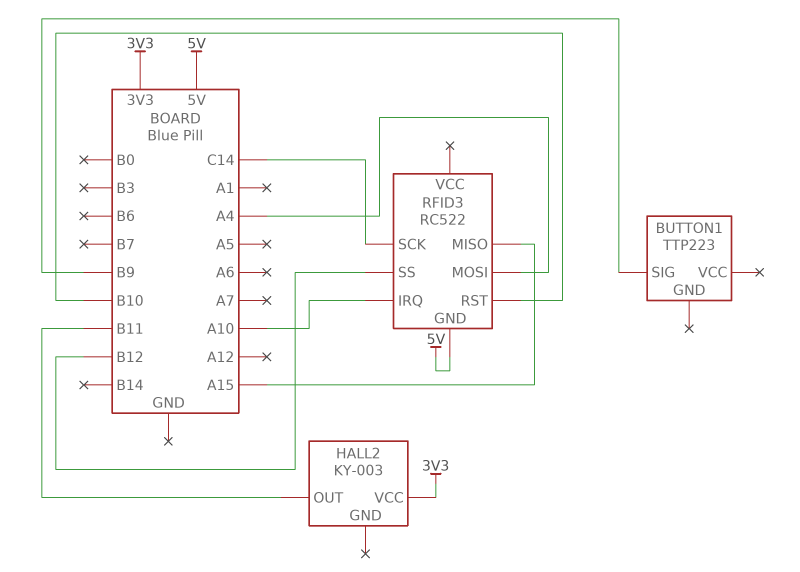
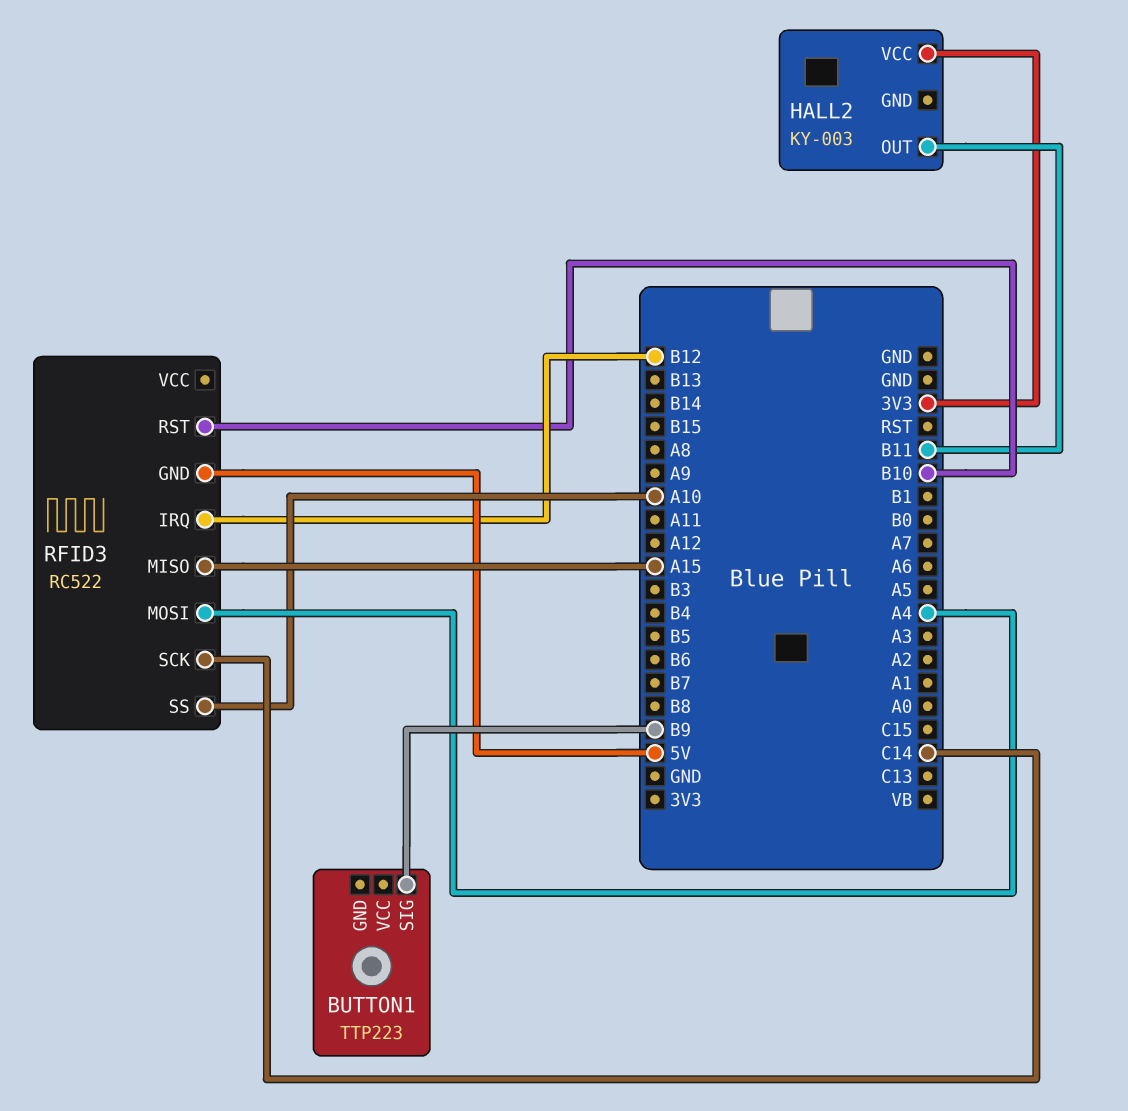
RFID3 pin IRQ: A10 -> B12
RFID3 pin SS: B12 -> A10

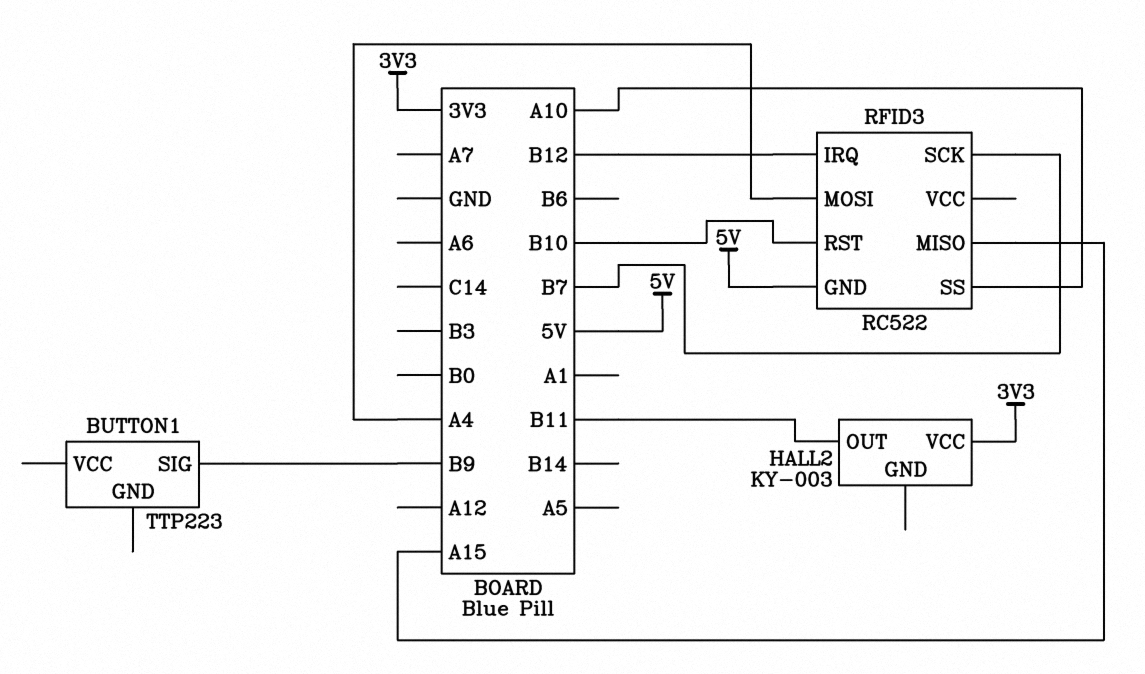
RFID3 pin SCK: C14 -> B7

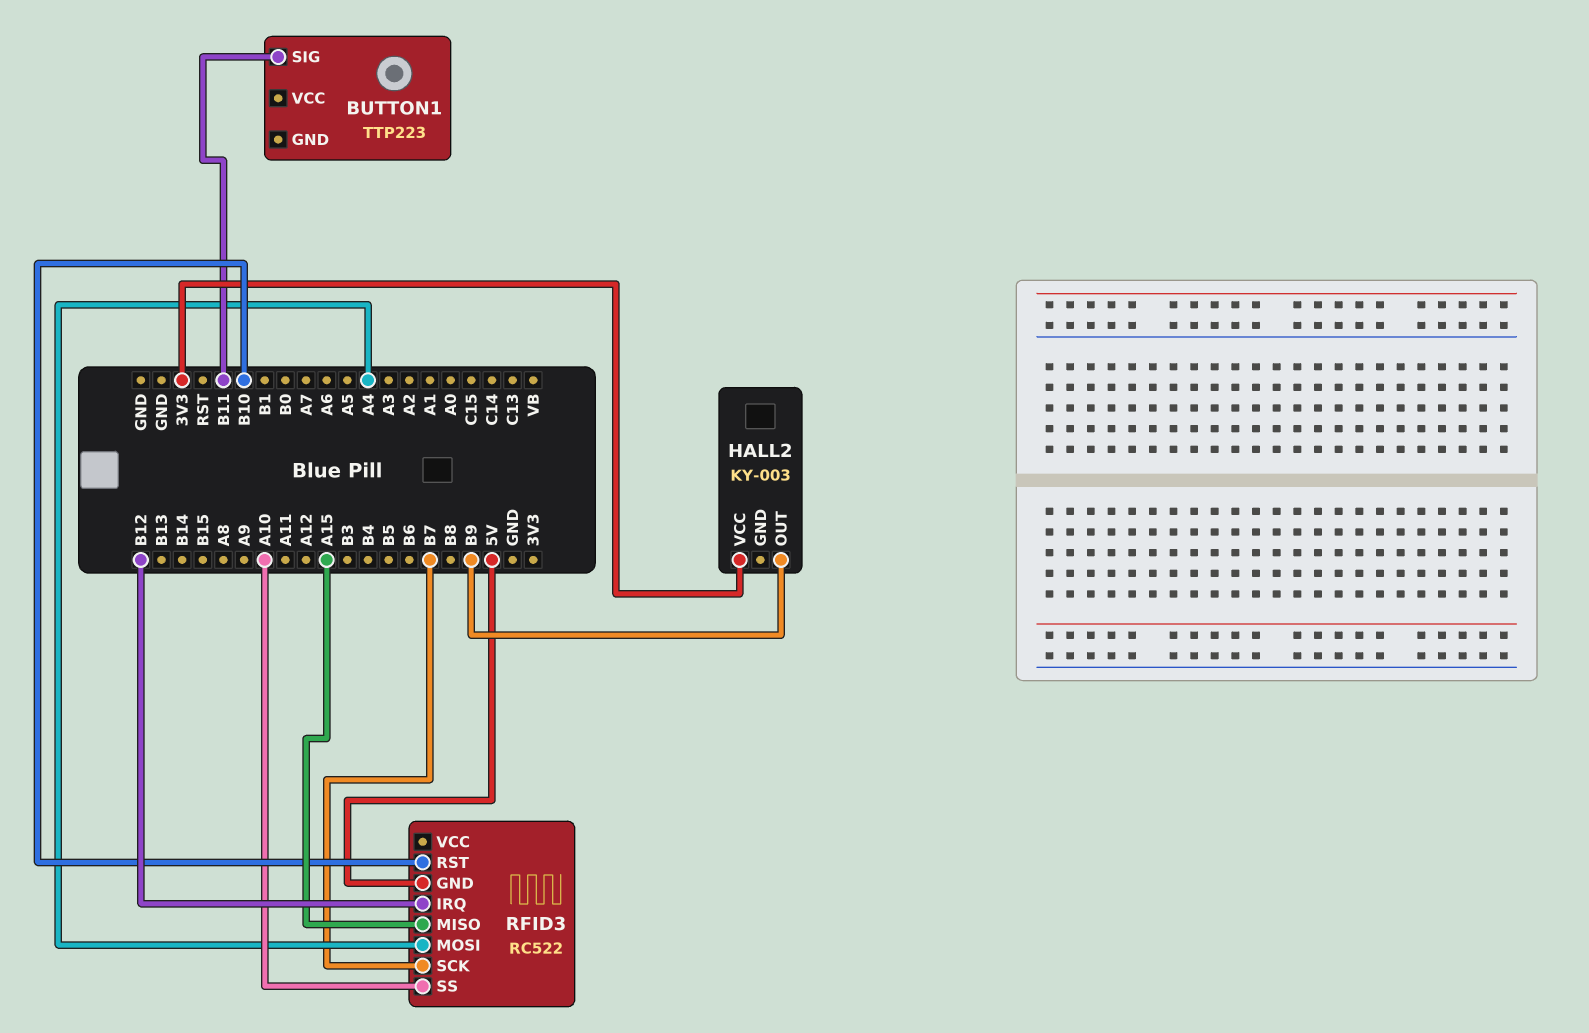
BUTTON1 pin SIG: B9 -> B11
HALL2 pin OUT: B11 -> B9

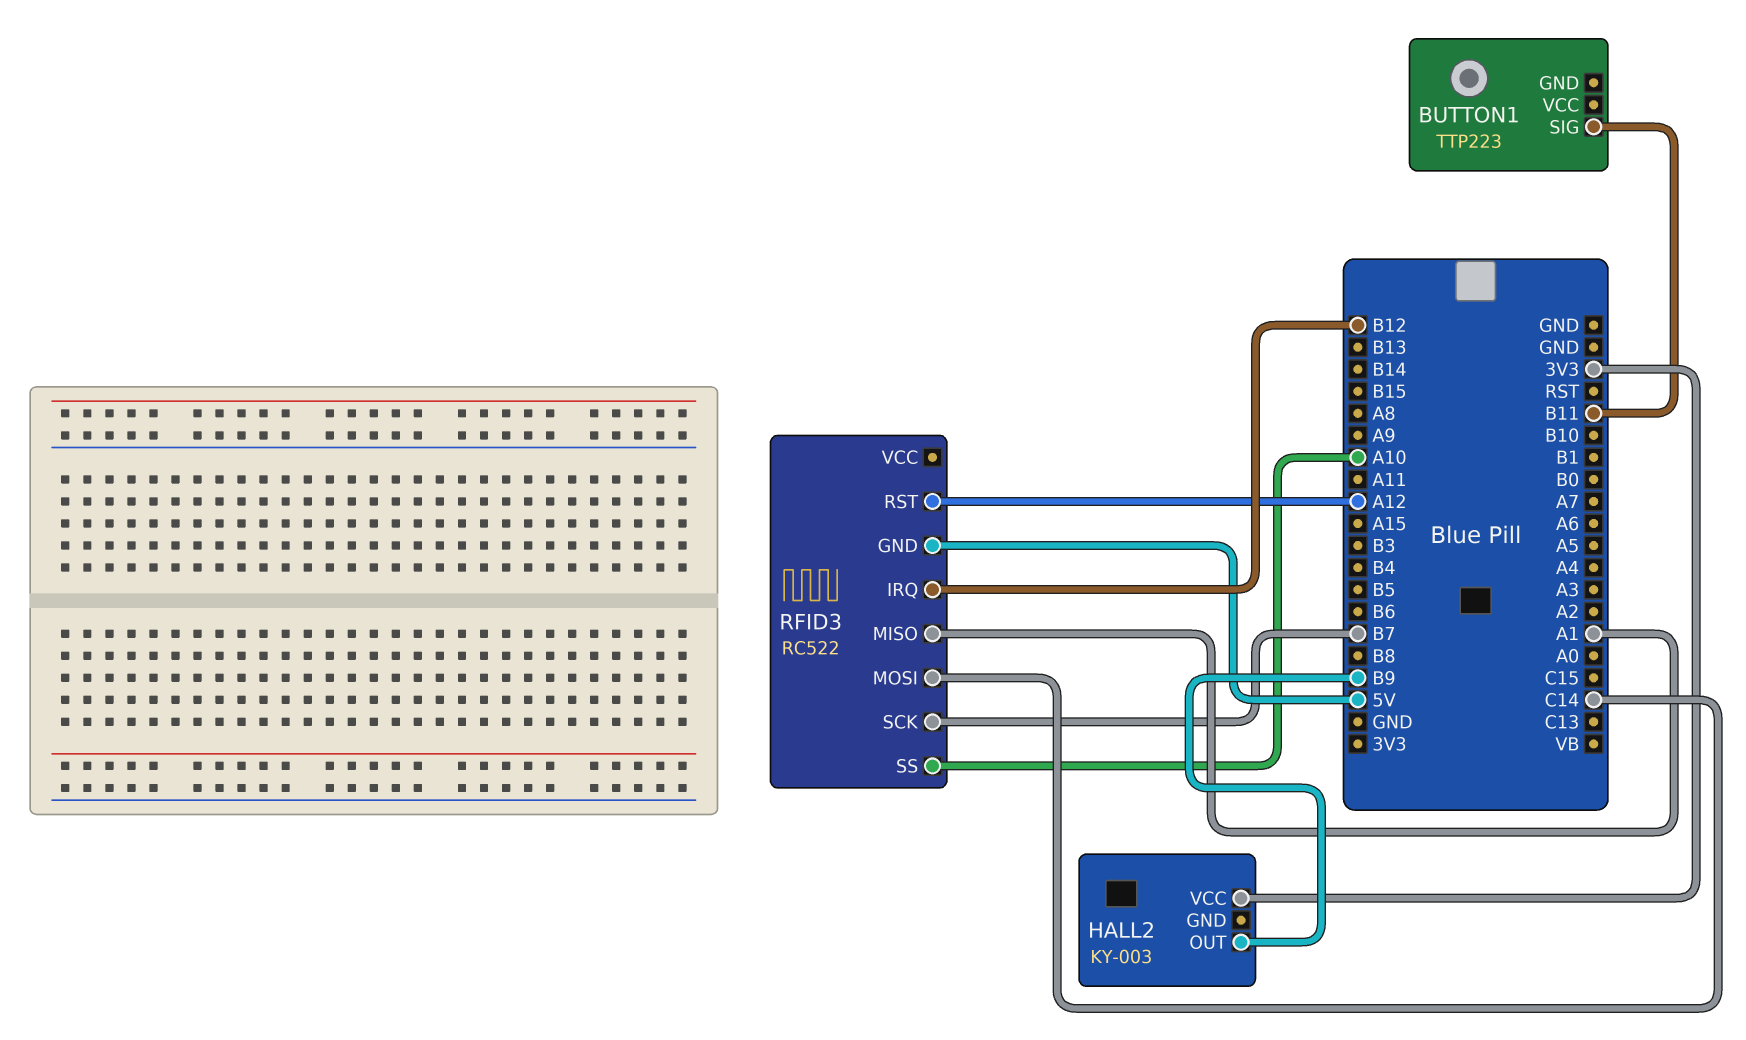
RFID3 pin MISO: A15 -> A1
RFID3 pin MOSI: A4 -> C14
RFID3 pin RST: B10 -> A12

